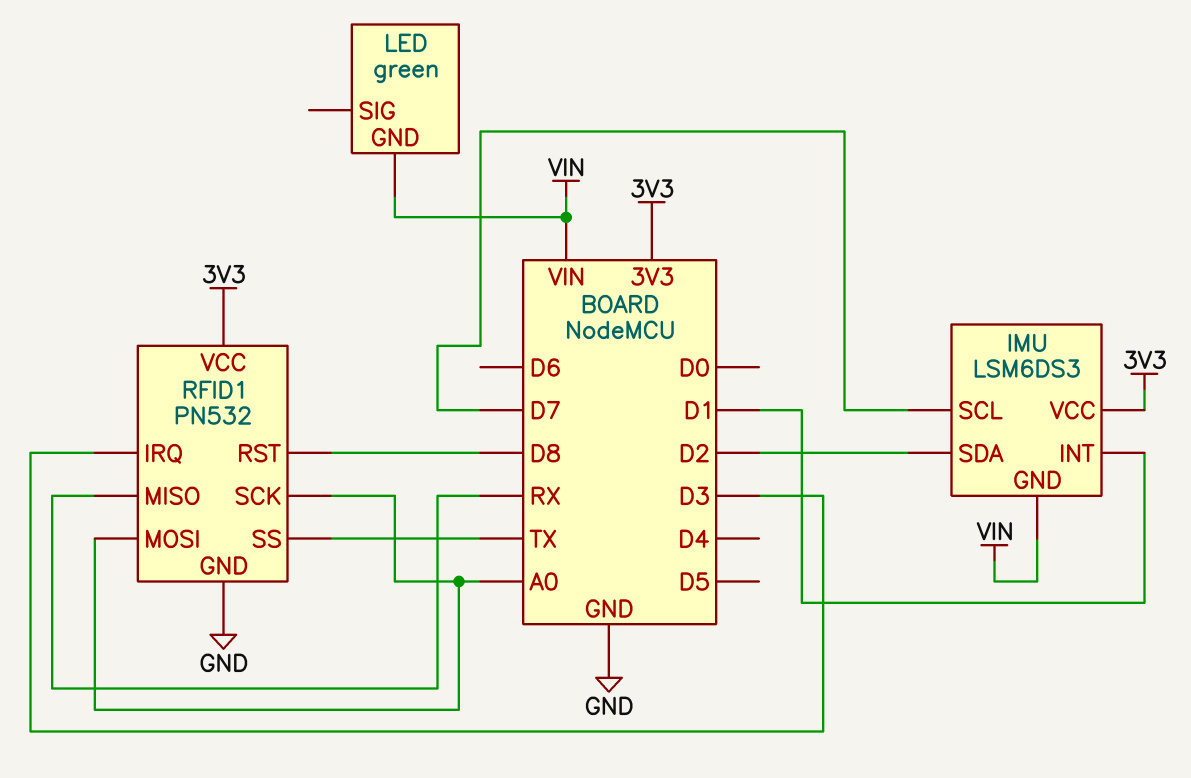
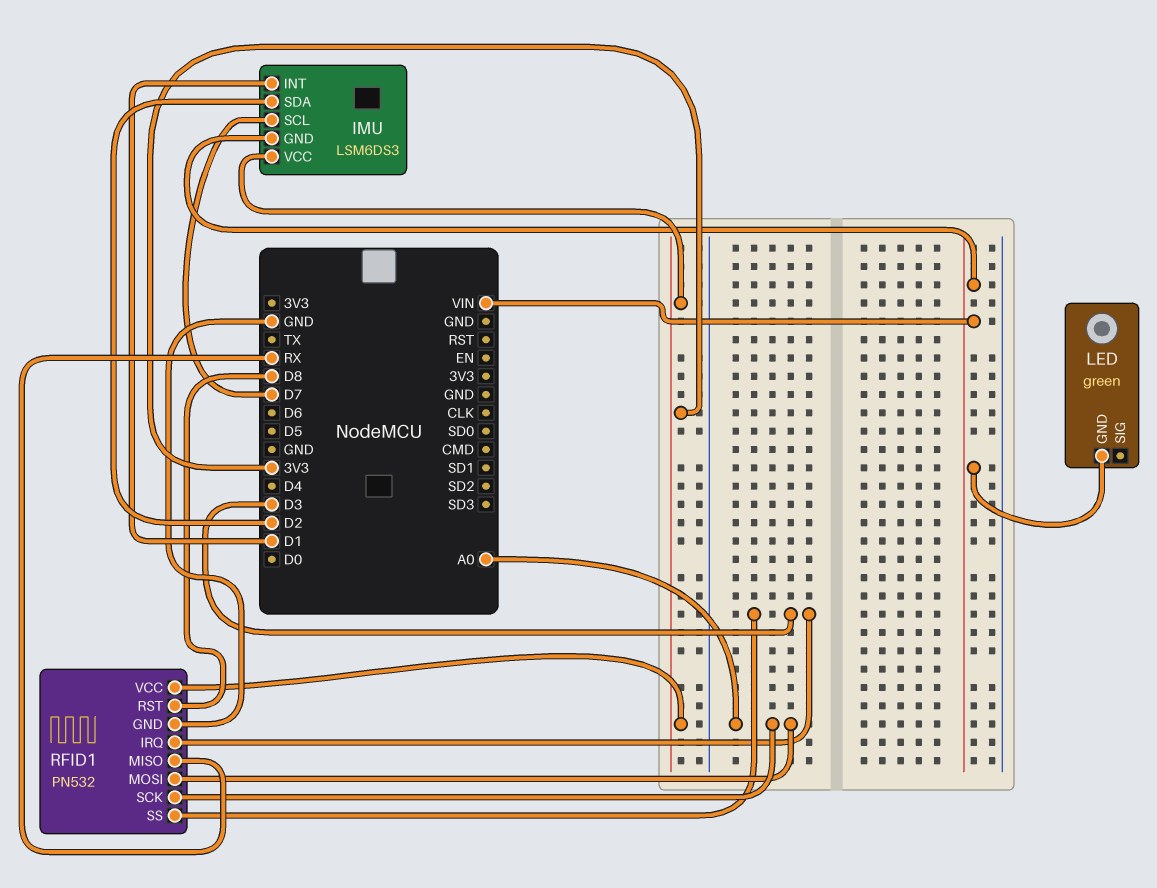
RFID1 pin SS: TX -> D3

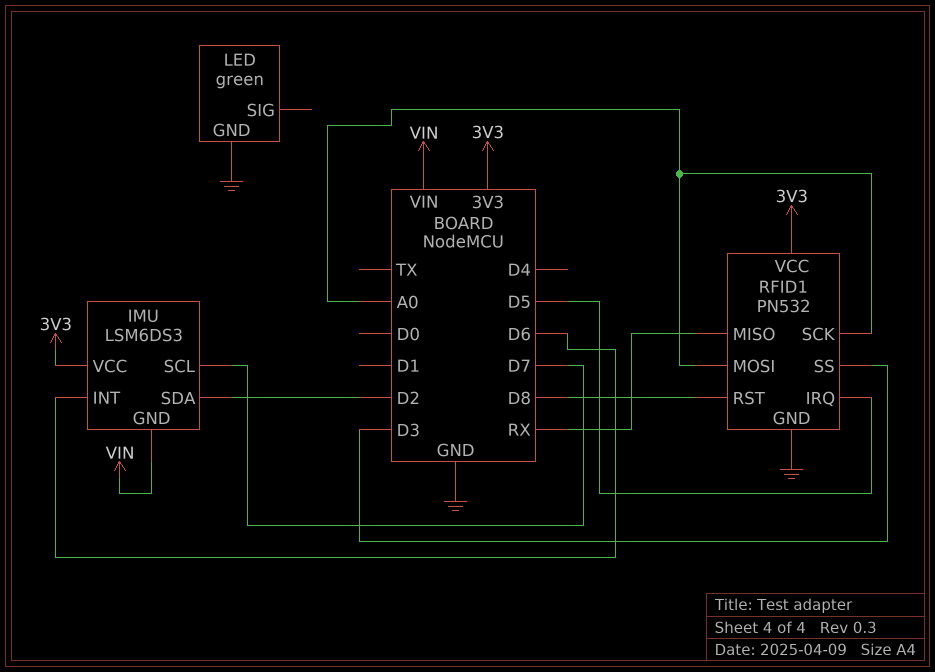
IMU pin INT: D1 -> D6
LED pin GND: VIN -> GND
RFID1 pin IRQ: D3 -> D5

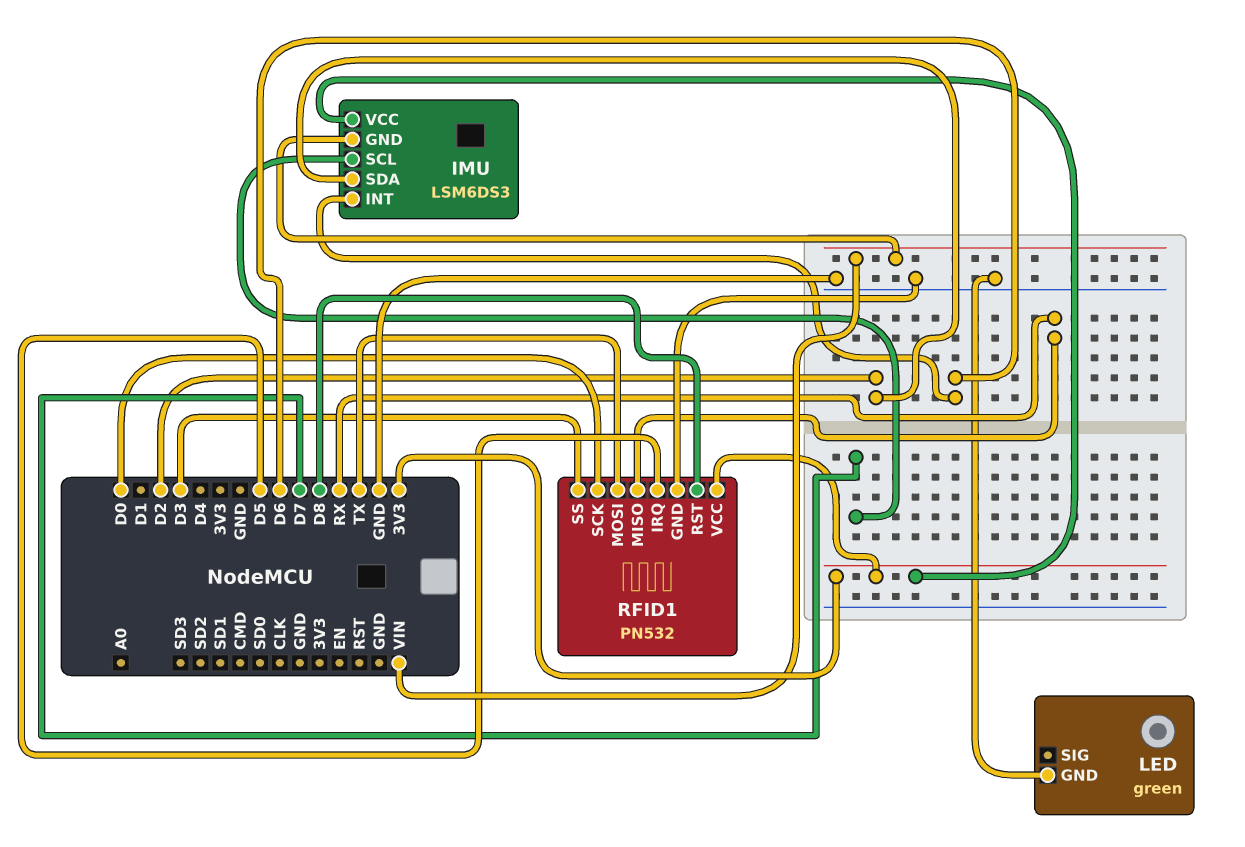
RFID1 pin MOSI: A0 -> TX
RFID1 pin SCK: A0 -> D0

